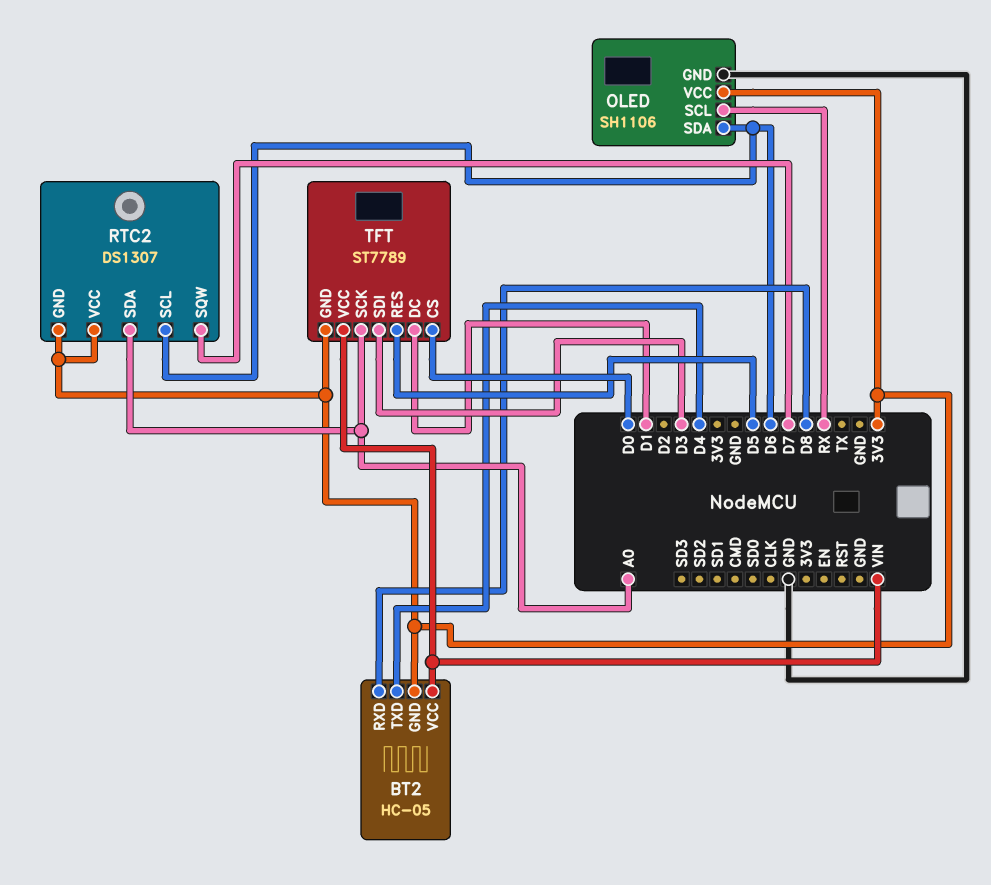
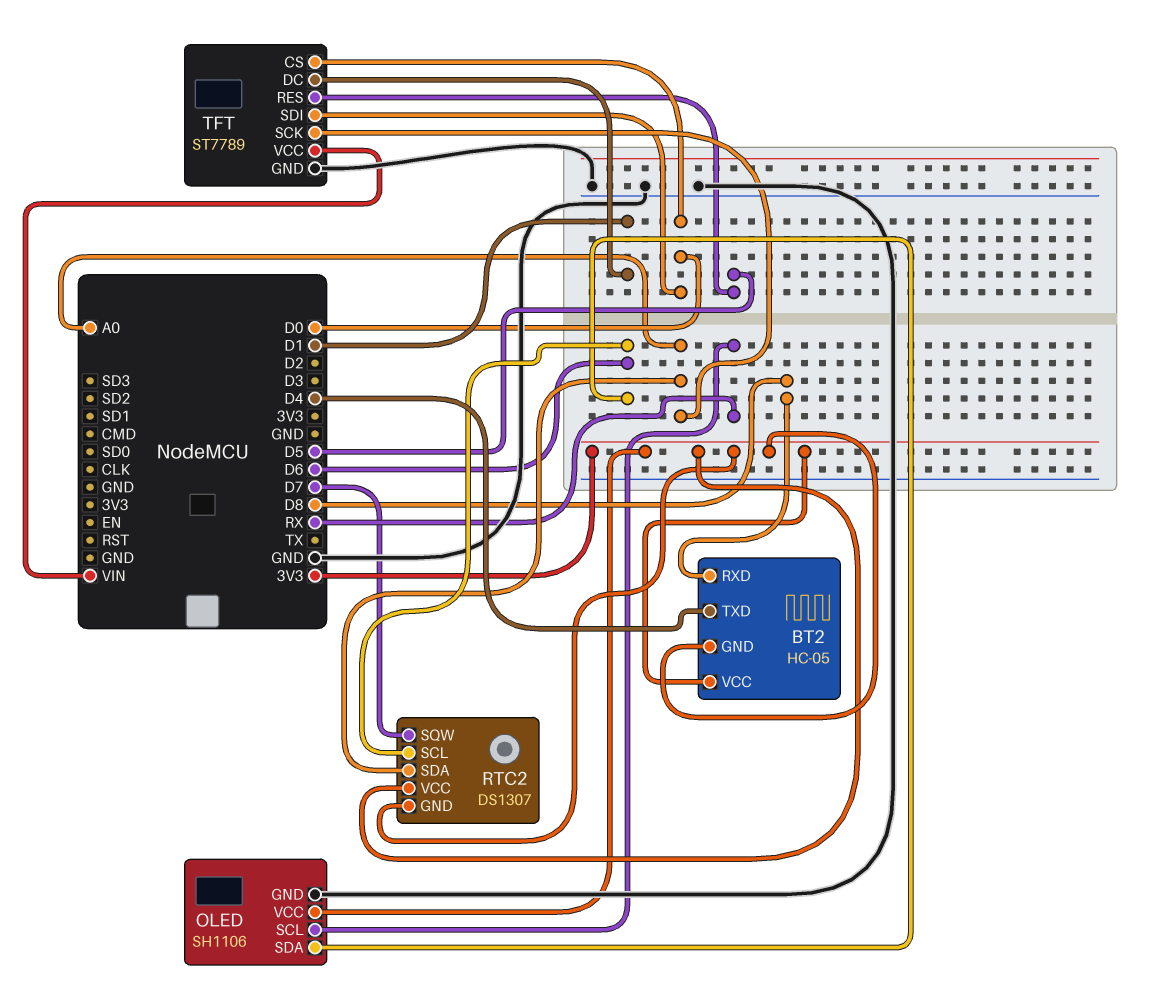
BT2 pin VCC: VIN -> 3V3
TFT pin GND: 3V3 -> GND
TFT pin SDI: D3 -> D0

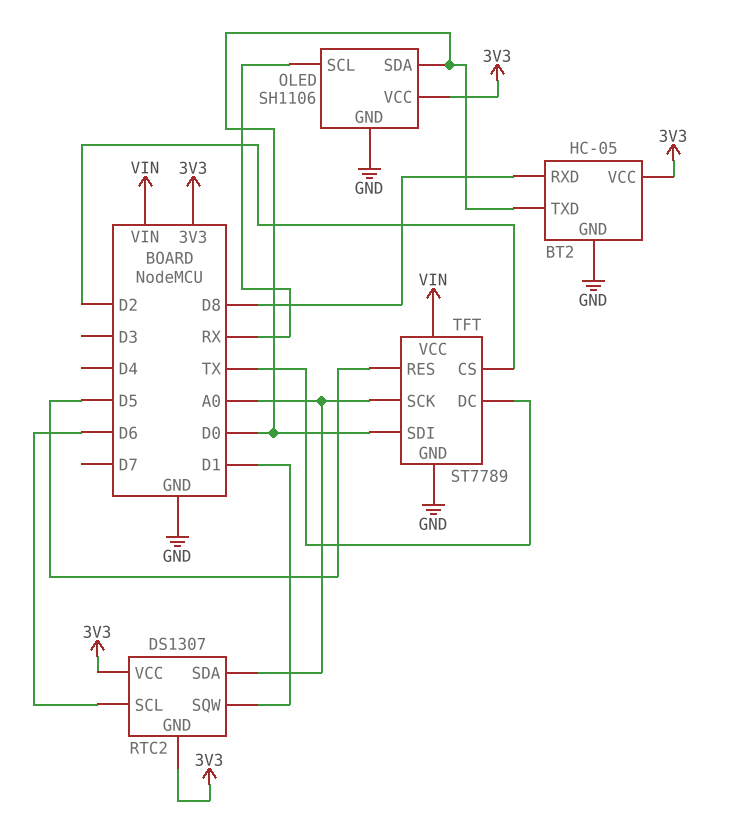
BT2 pin GND: 3V3 -> GND
BT2 pin TXD: D4 -> D0
OLED pin SDA: D6 -> D0
RTC2 pin SQW: D7 -> D1
TFT pin CS: D0 -> D2
TFT pin DC: D1 -> TX

